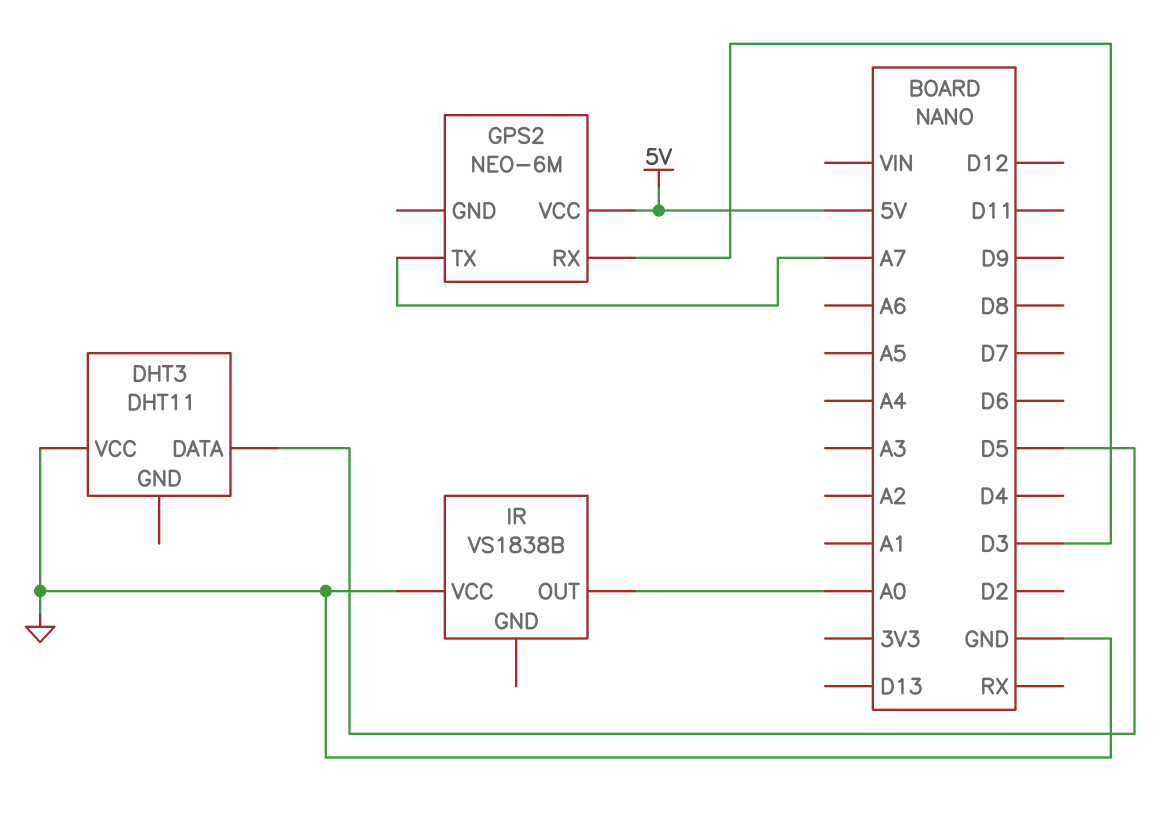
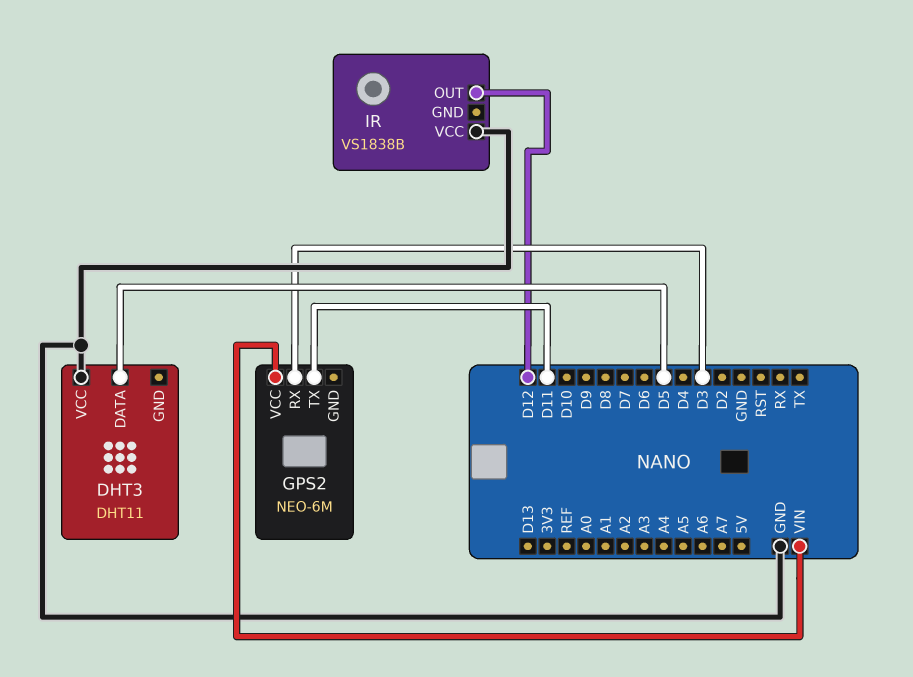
GPS2 pin TX: A7 -> D11
GPS2 pin VCC: 5V -> VIN
IR pin OUT: A0 -> D12

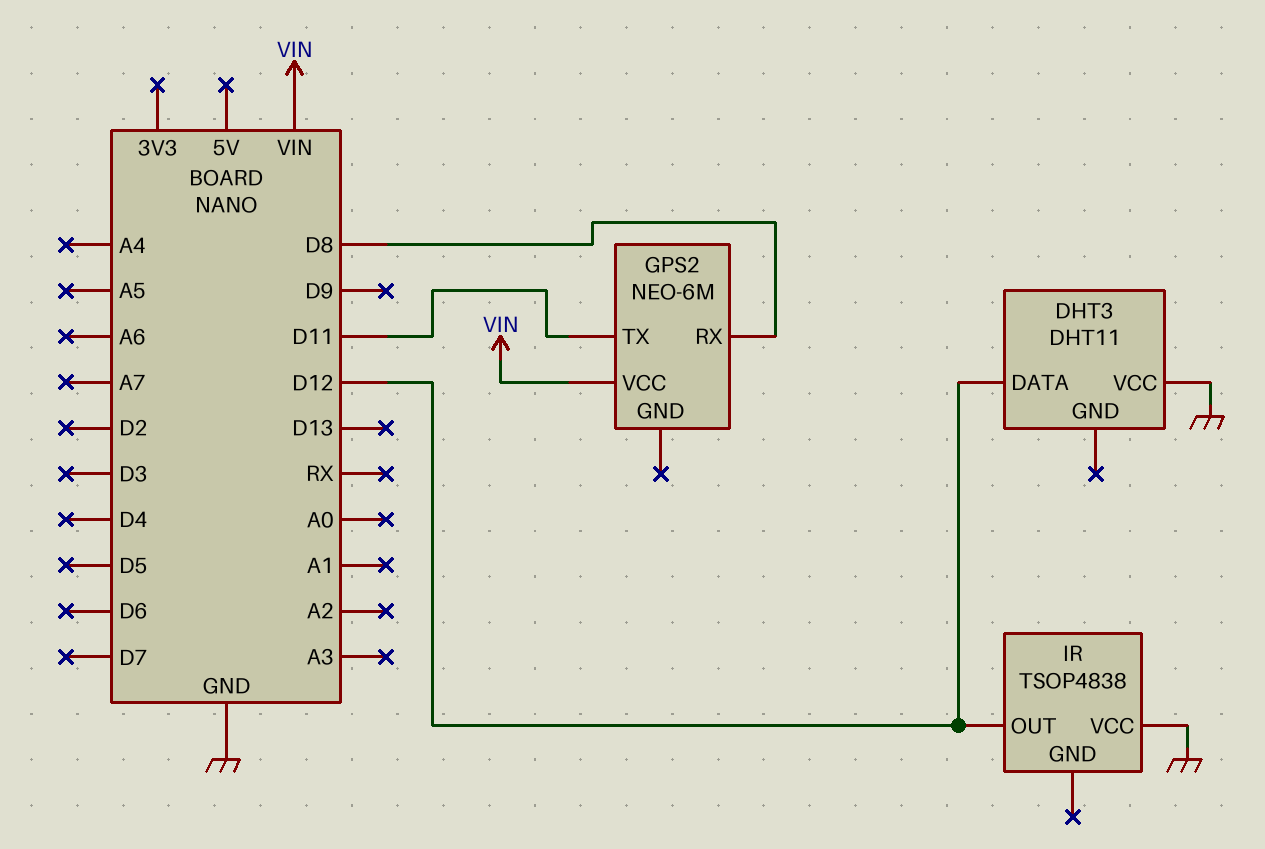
DHT3 pin DATA: D5 -> D12
GPS2 pin RX: D3 -> D8
IR: VS1838B -> TSOP4838

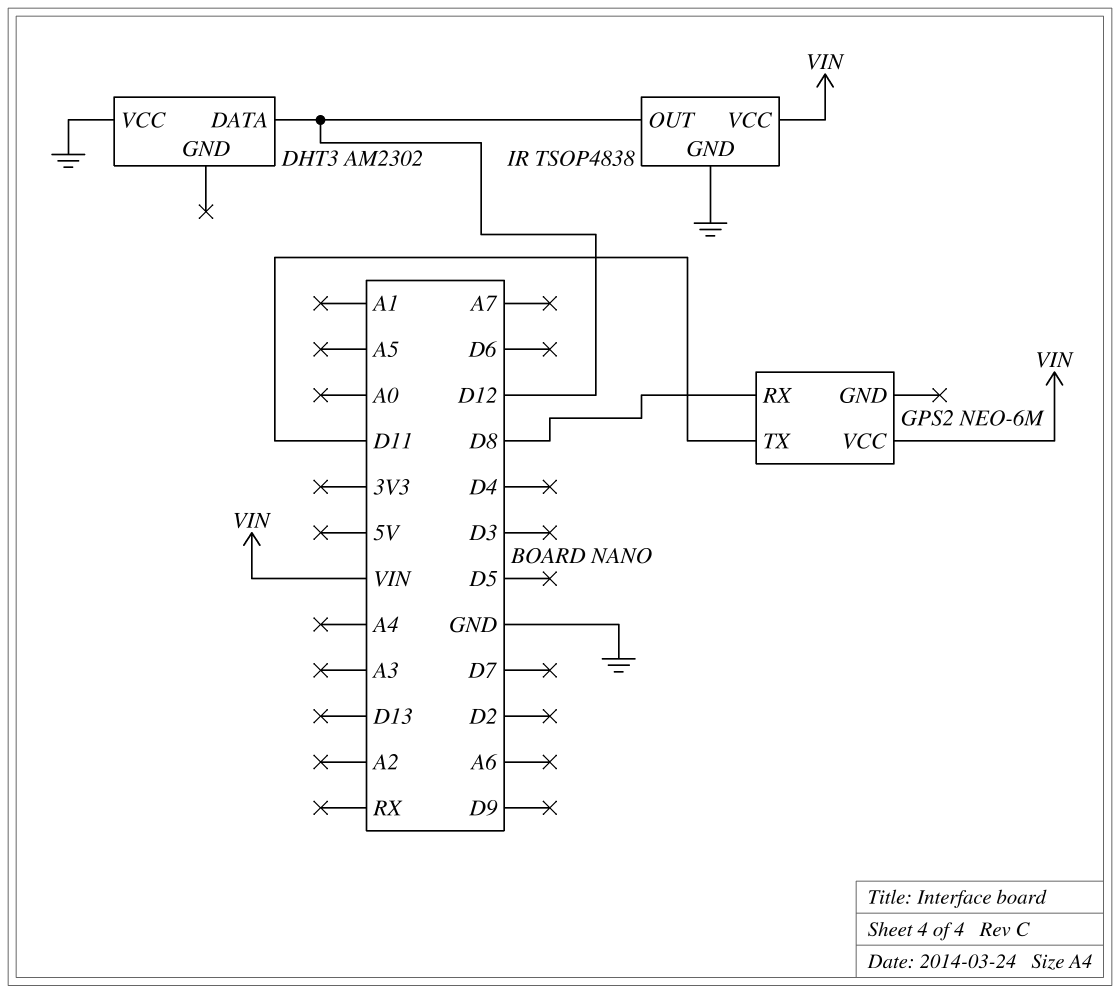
DHT3: DHT11 -> AM2302
IR pin GND: none -> GND
IR pin VCC: GND -> VIN

